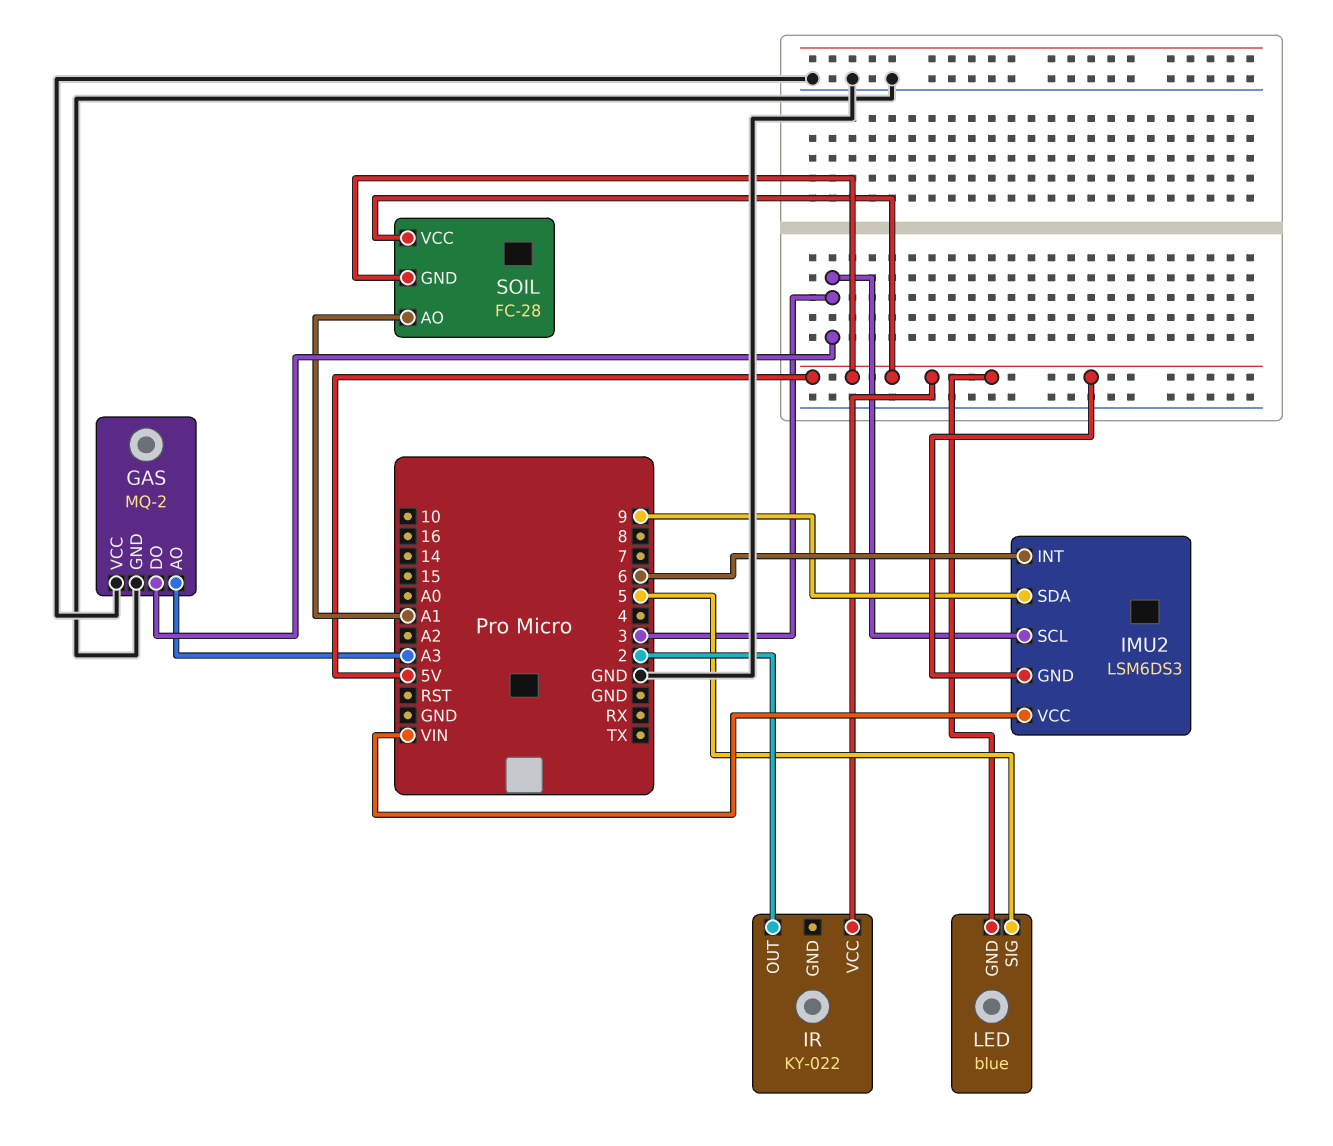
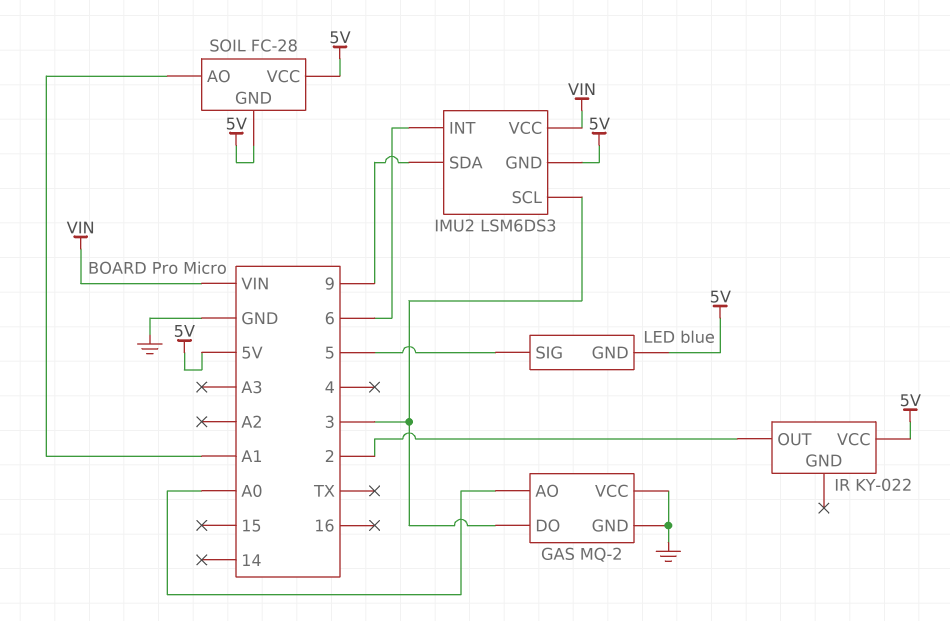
GAS pin AO: A3 -> A0

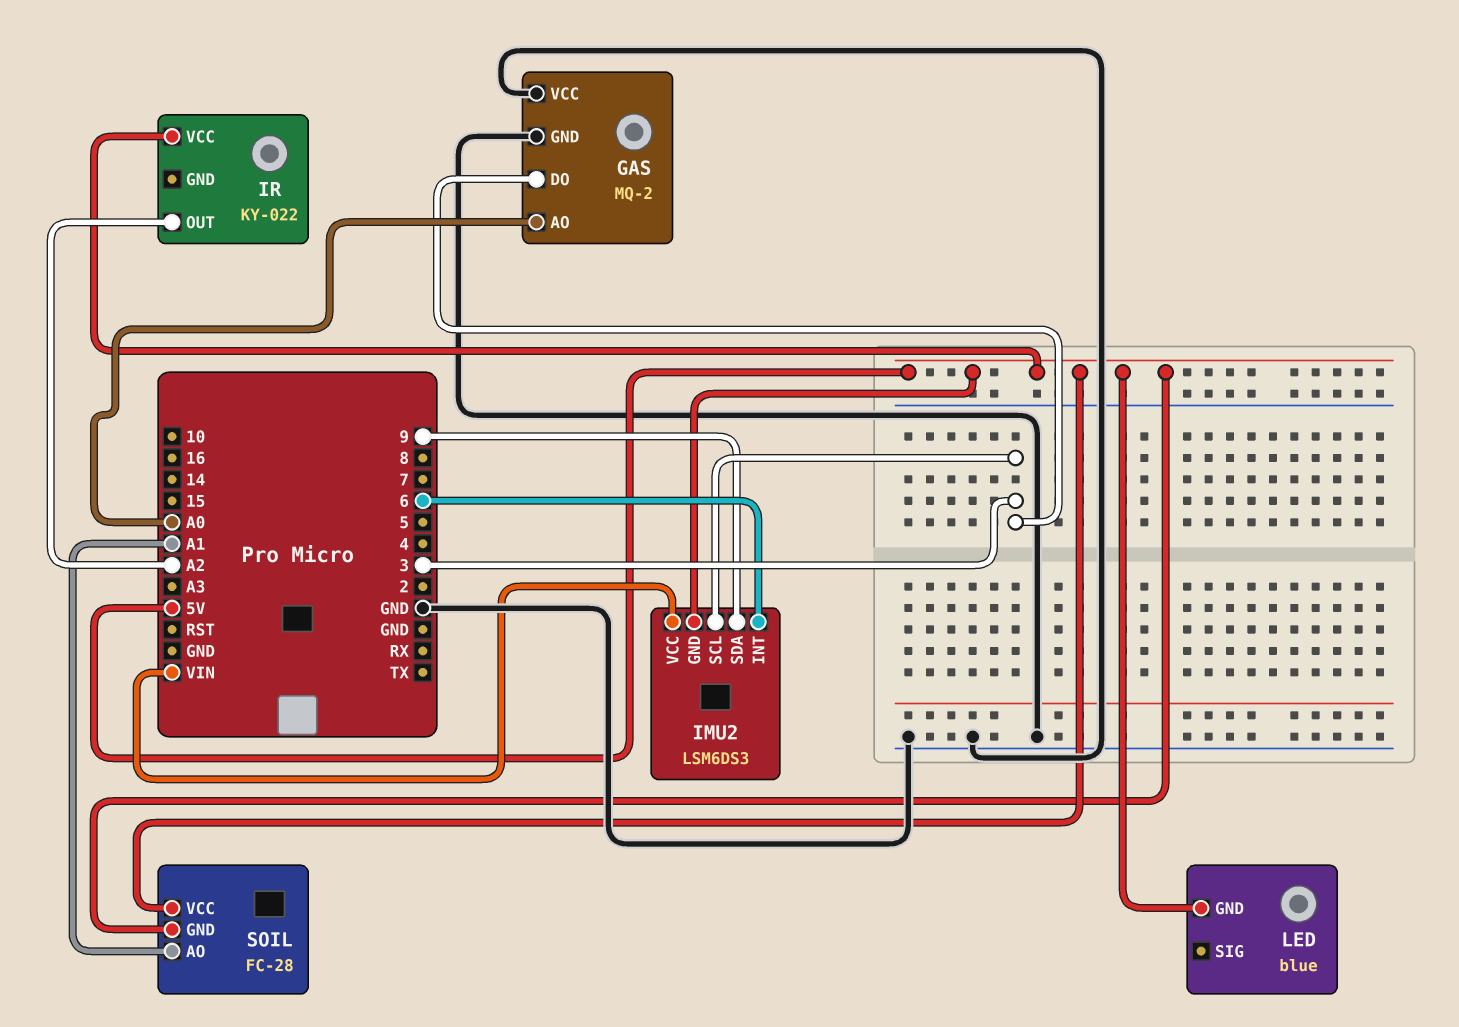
IR pin OUT: 2 -> A2
LED pin SIG: 5 -> none

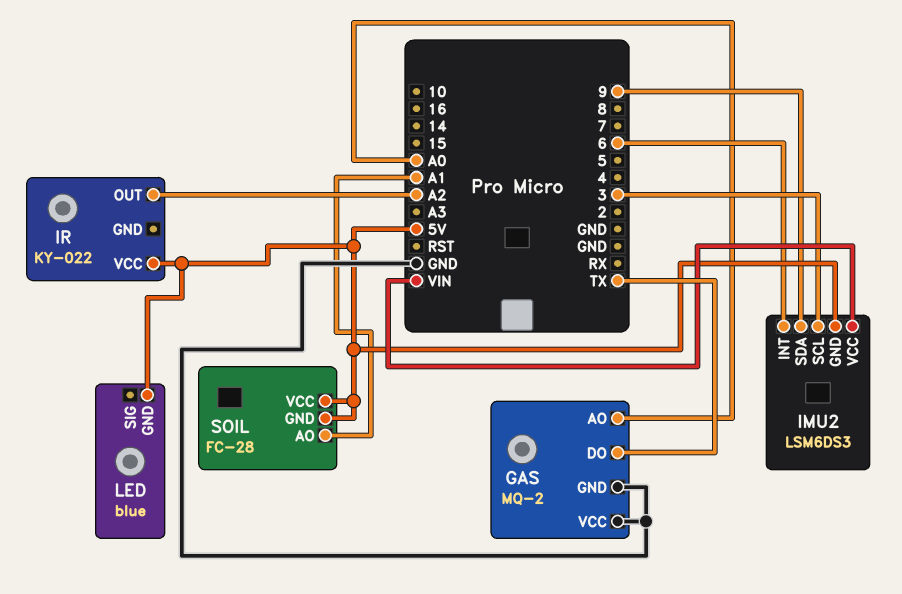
GAS pin DO: 3 -> TX

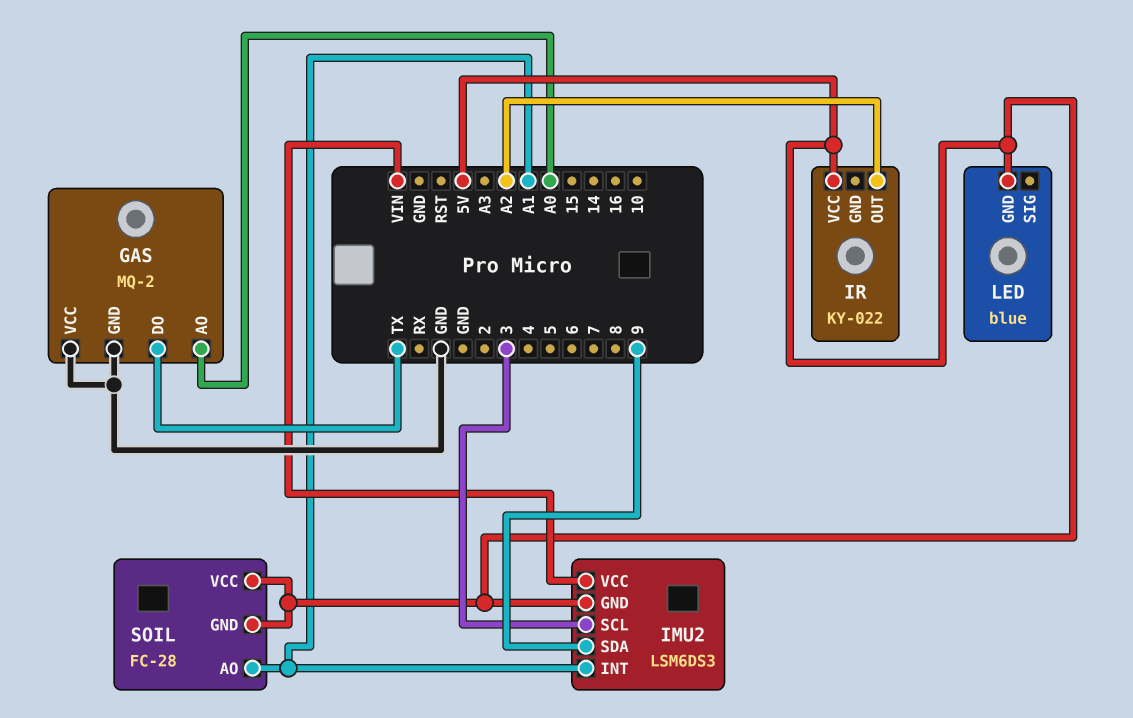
IMU2 pin INT: 6 -> A1

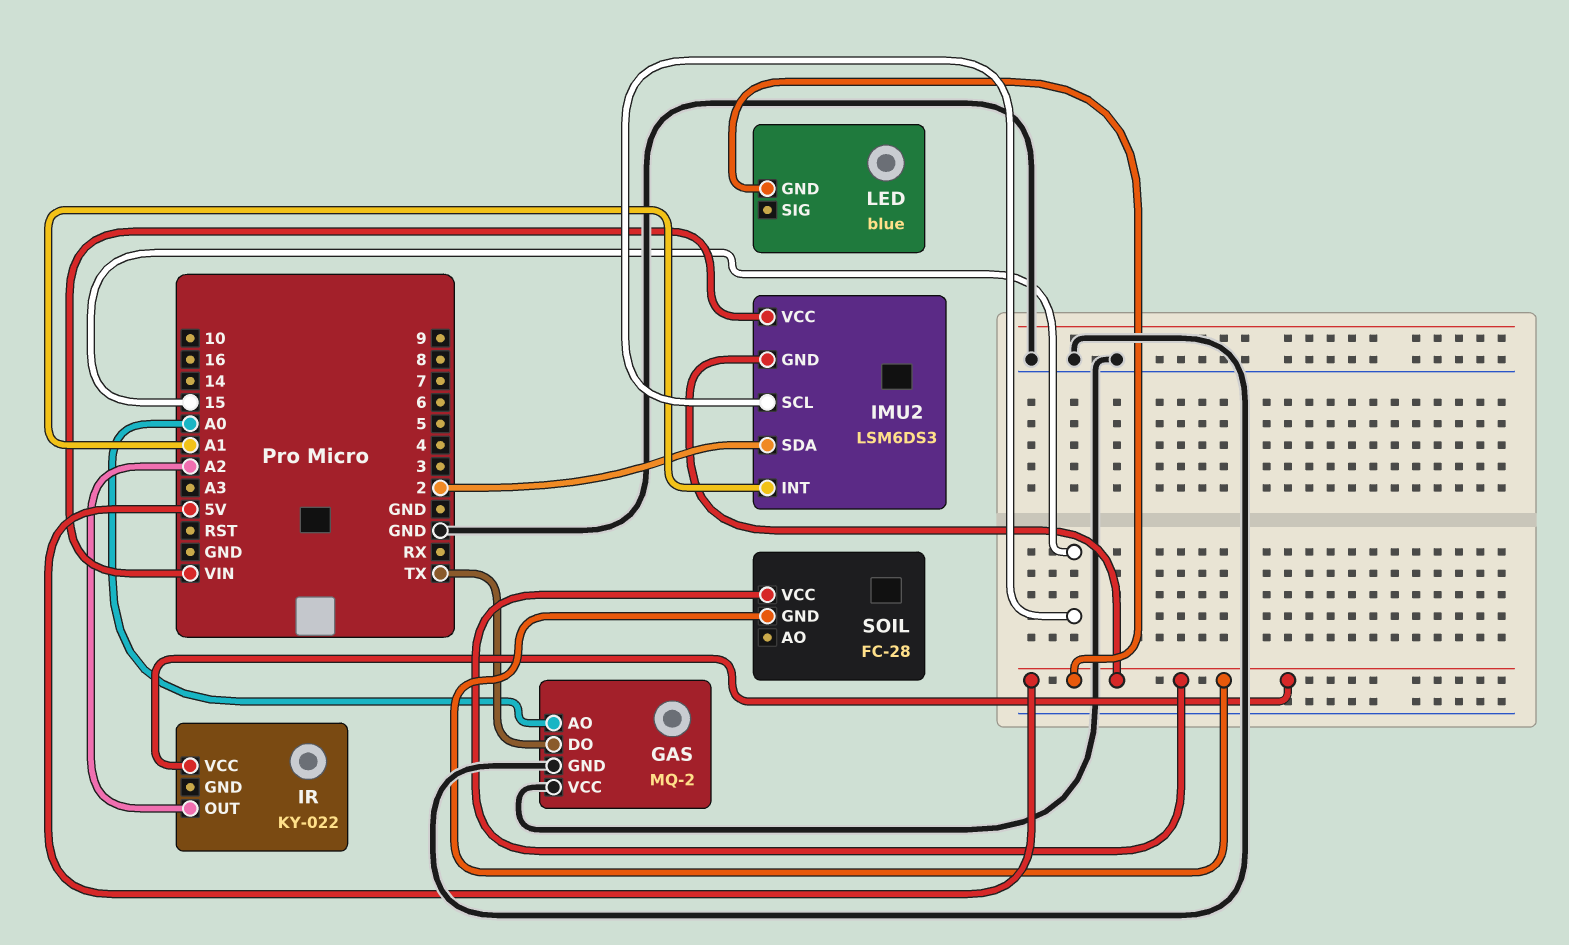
IMU2 pin SCL: 3 -> 15
IMU2 pin SDA: 9 -> 2
SOIL pin AO: A1 -> none

